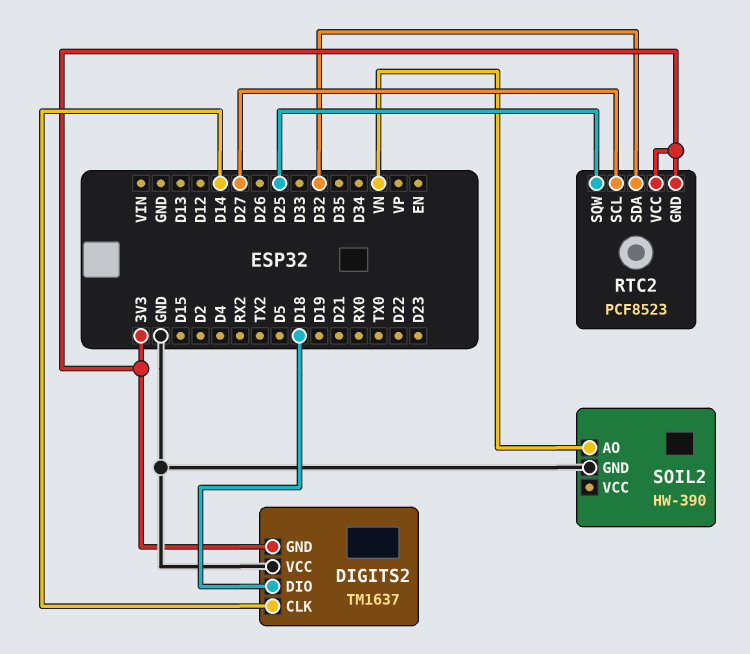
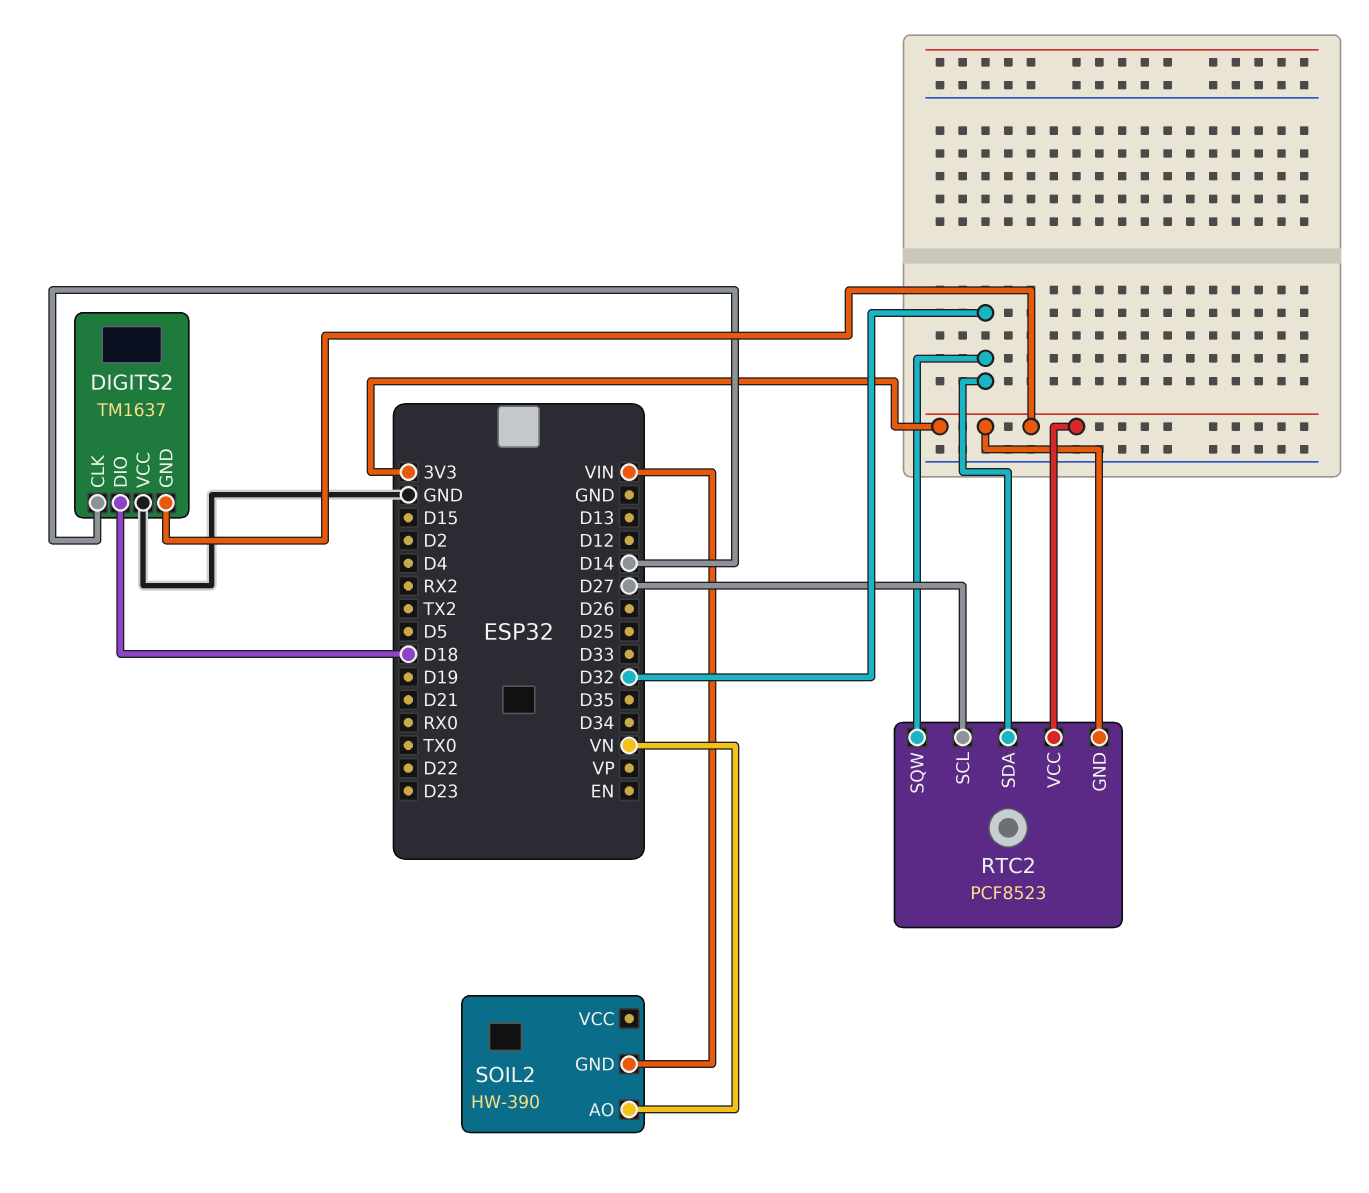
RTC2 pin SQW: D25 -> D32
SOIL2 pin GND: GND -> VIN

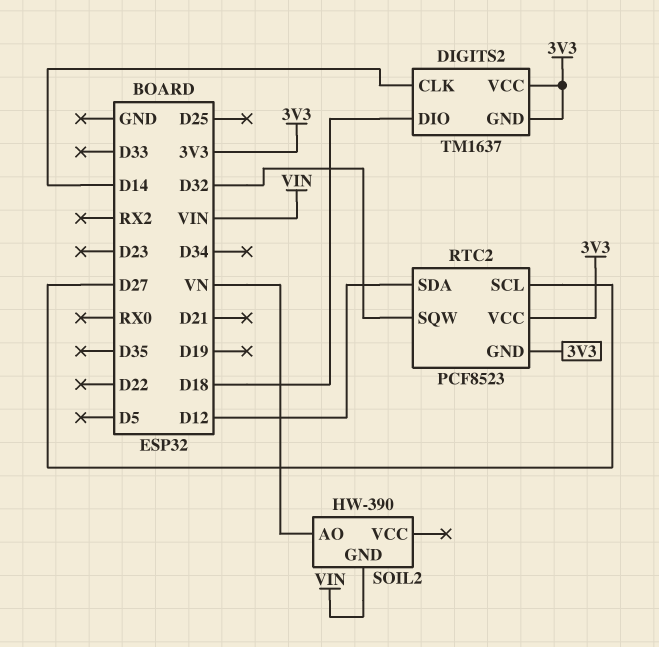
DIGITS2 pin VCC: GND -> 3V3
RTC2 pin SDA: D32 -> D12

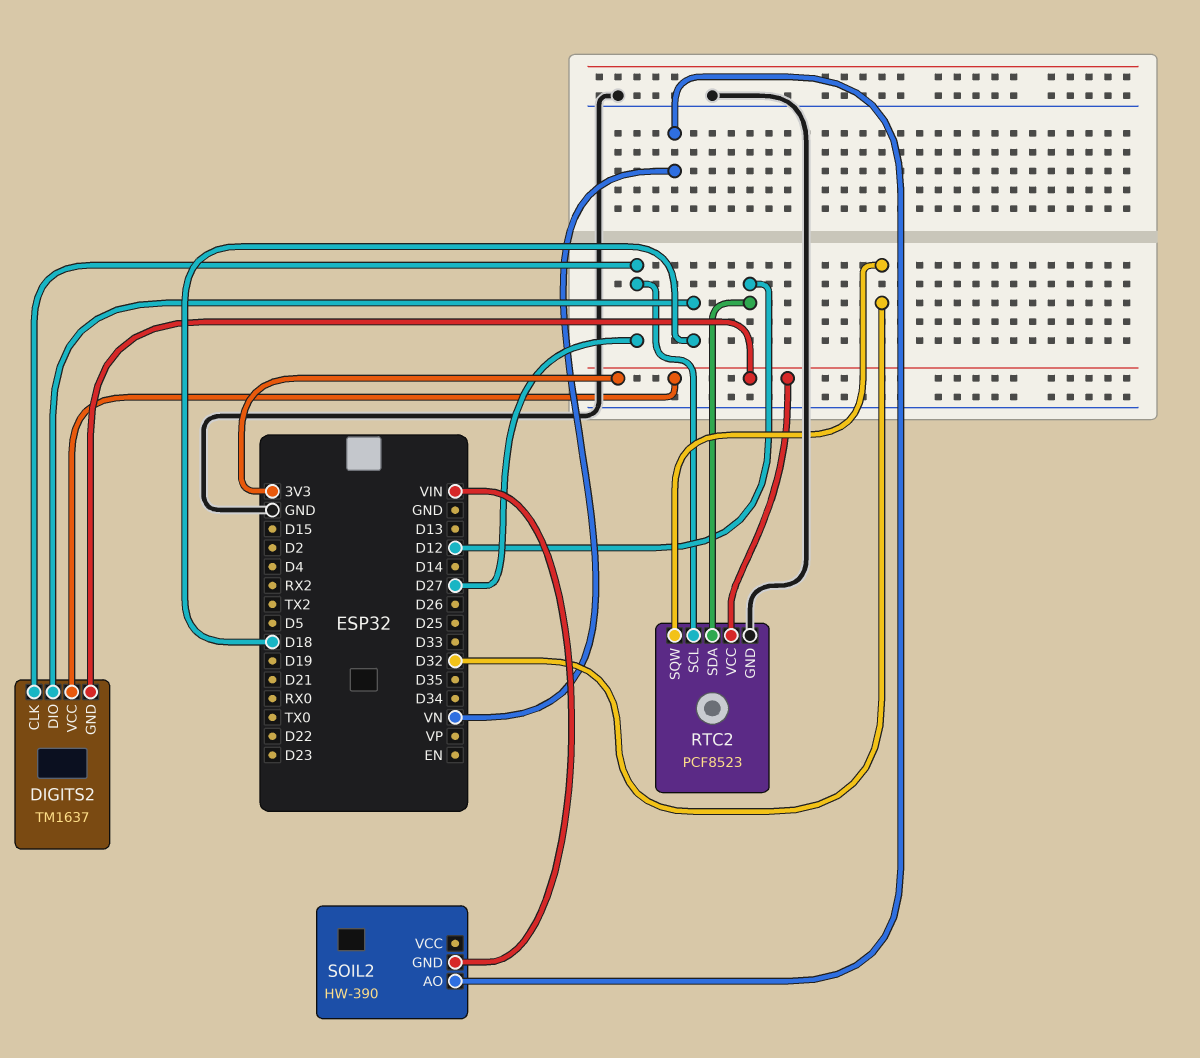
DIGITS2 pin CLK: D14 -> D27
RTC2 pin GND: 3V3 -> GND

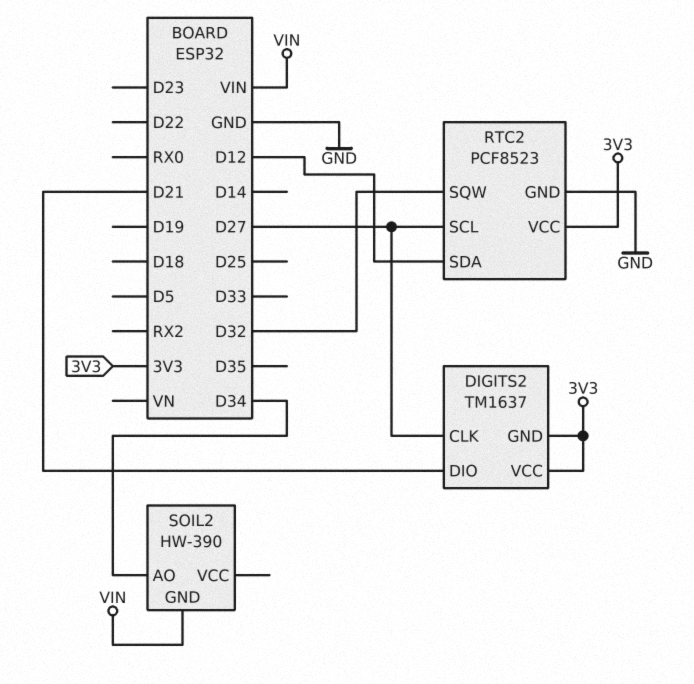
DIGITS2 pin DIO: D18 -> D21
SOIL2 pin AO: VN -> D34

